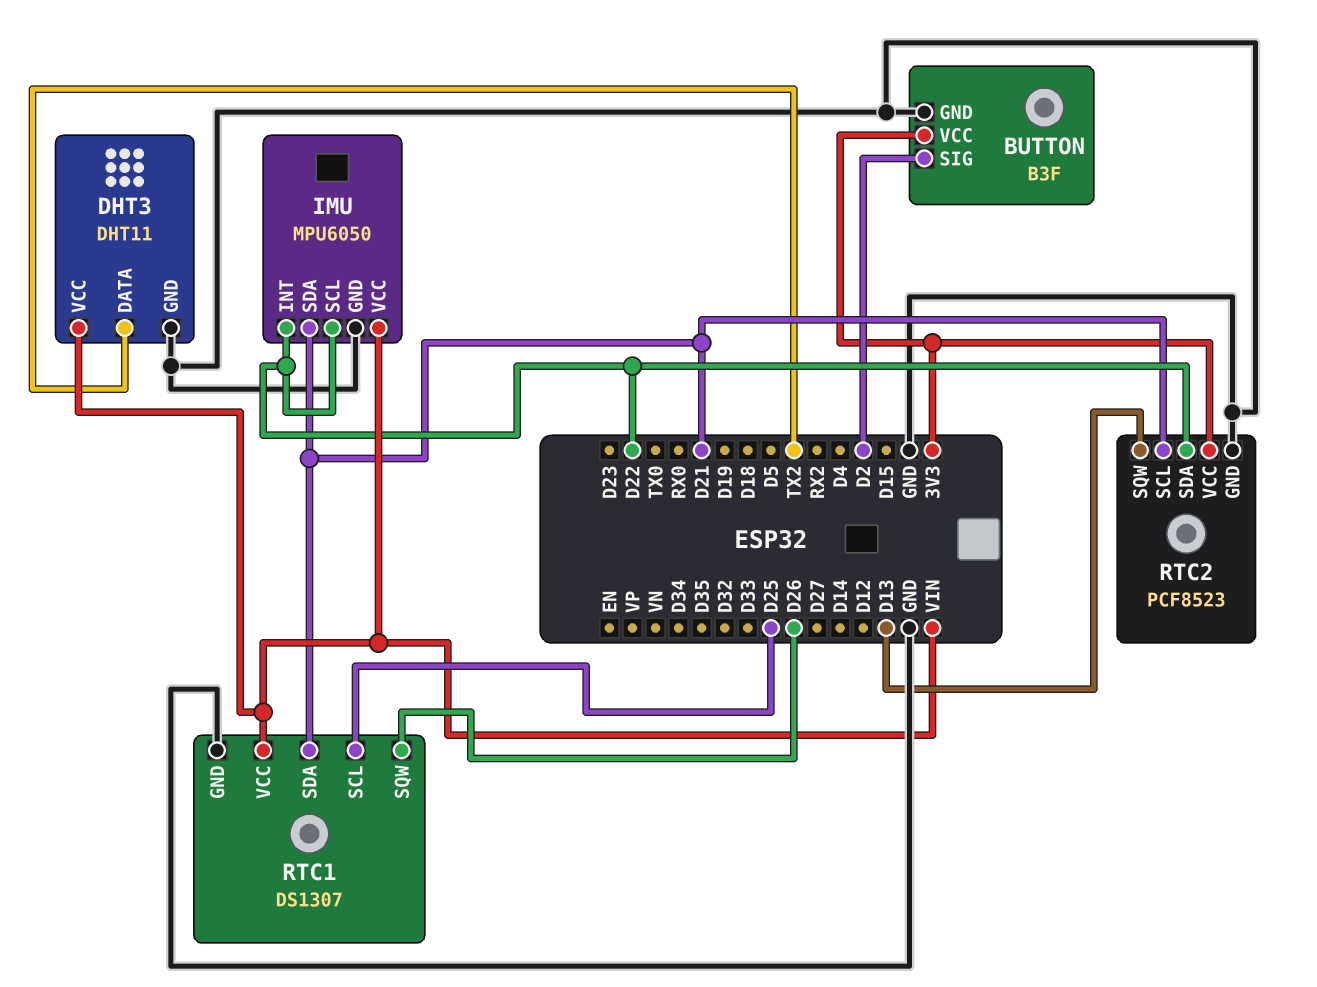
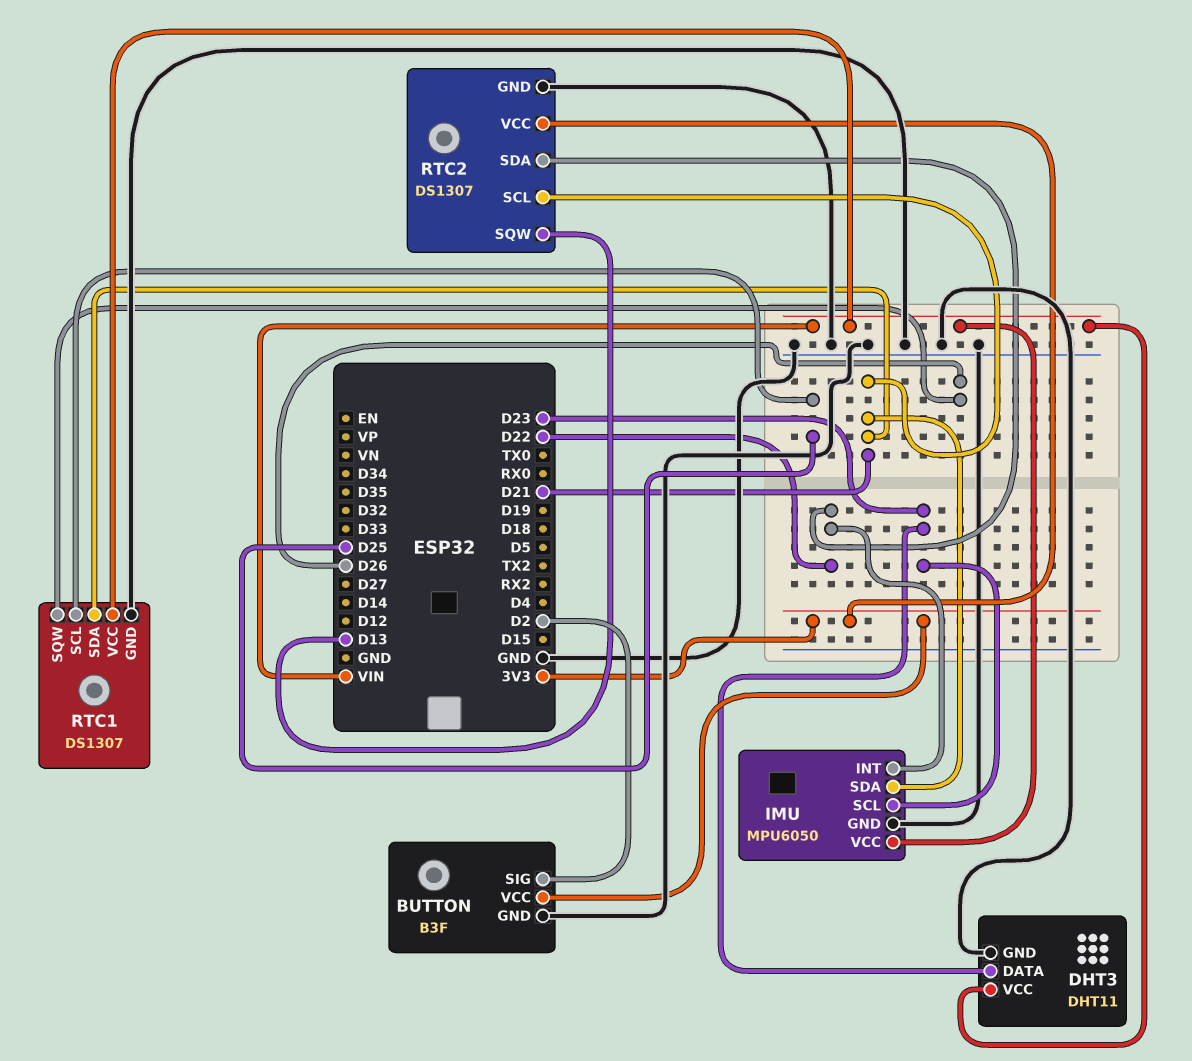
DHT3 pin DATA: TX2 -> D23
IMU pin SCL: D22 -> D23
RTC2: PCF8523 -> DS1307

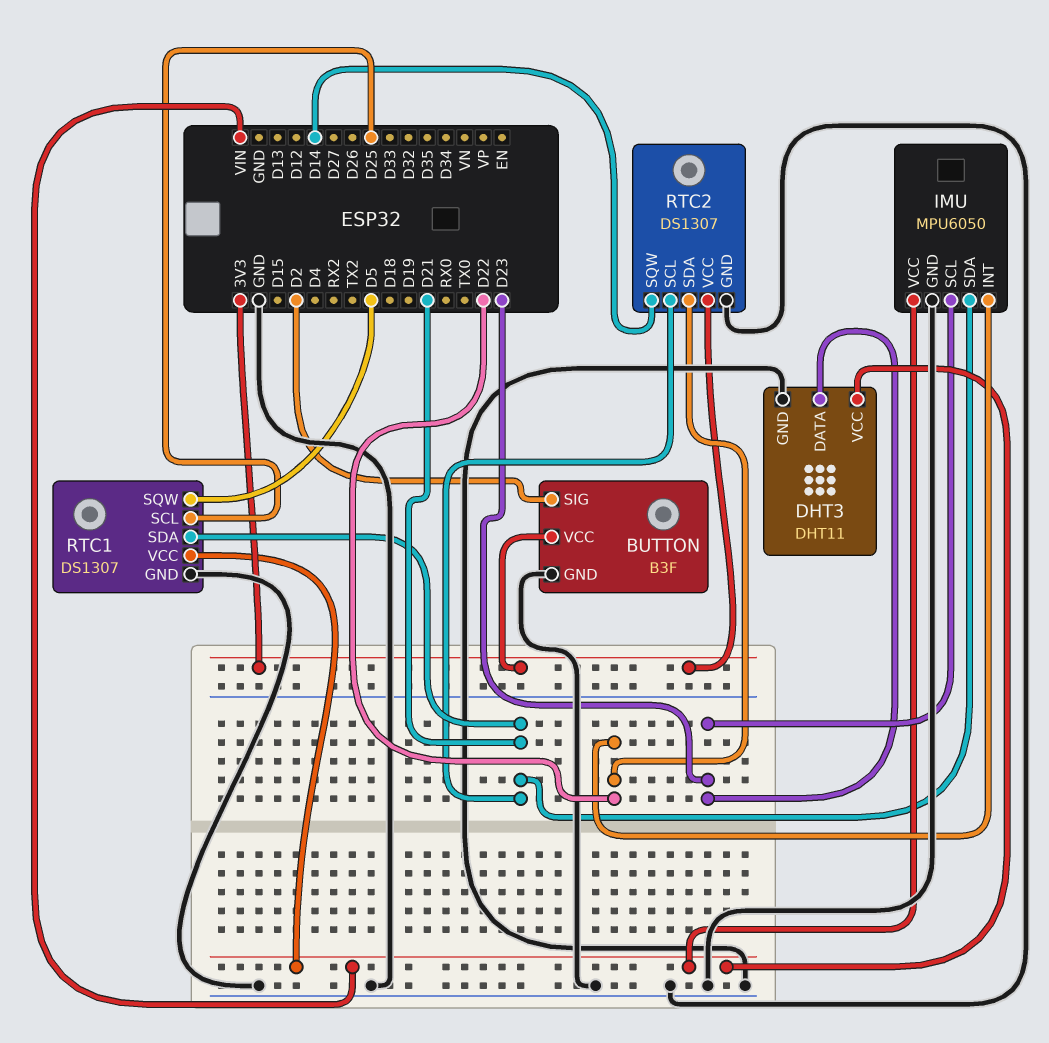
RTC1 pin SQW: D26 -> D5
RTC2 pin SQW: D13 -> D14

